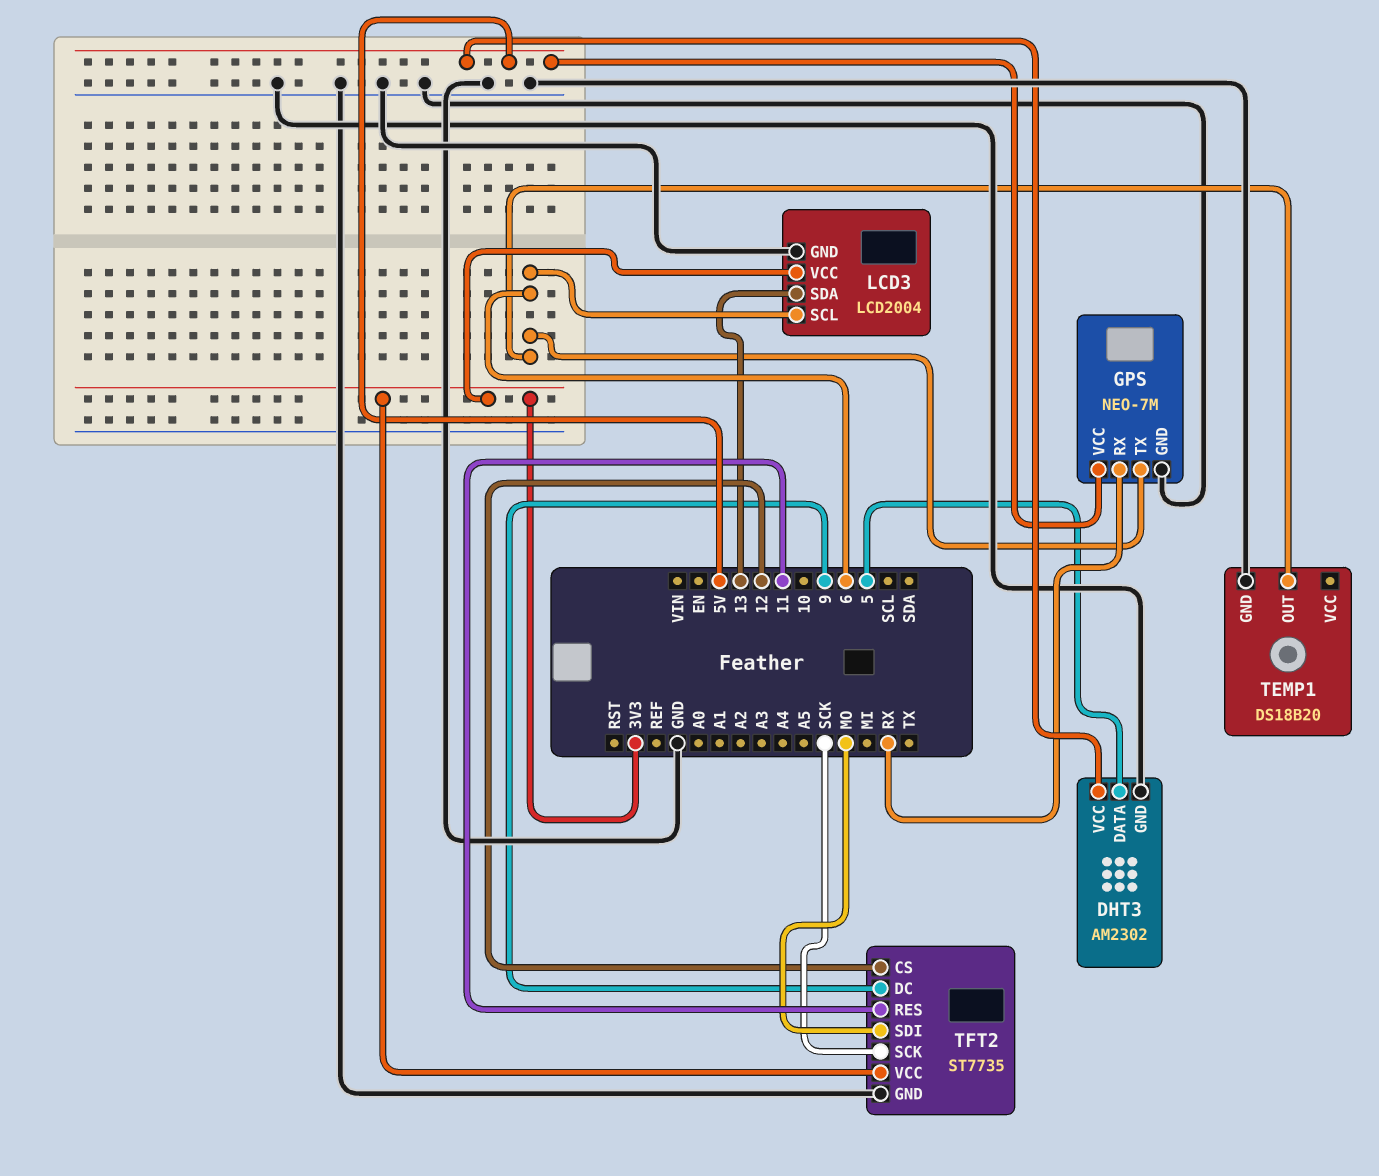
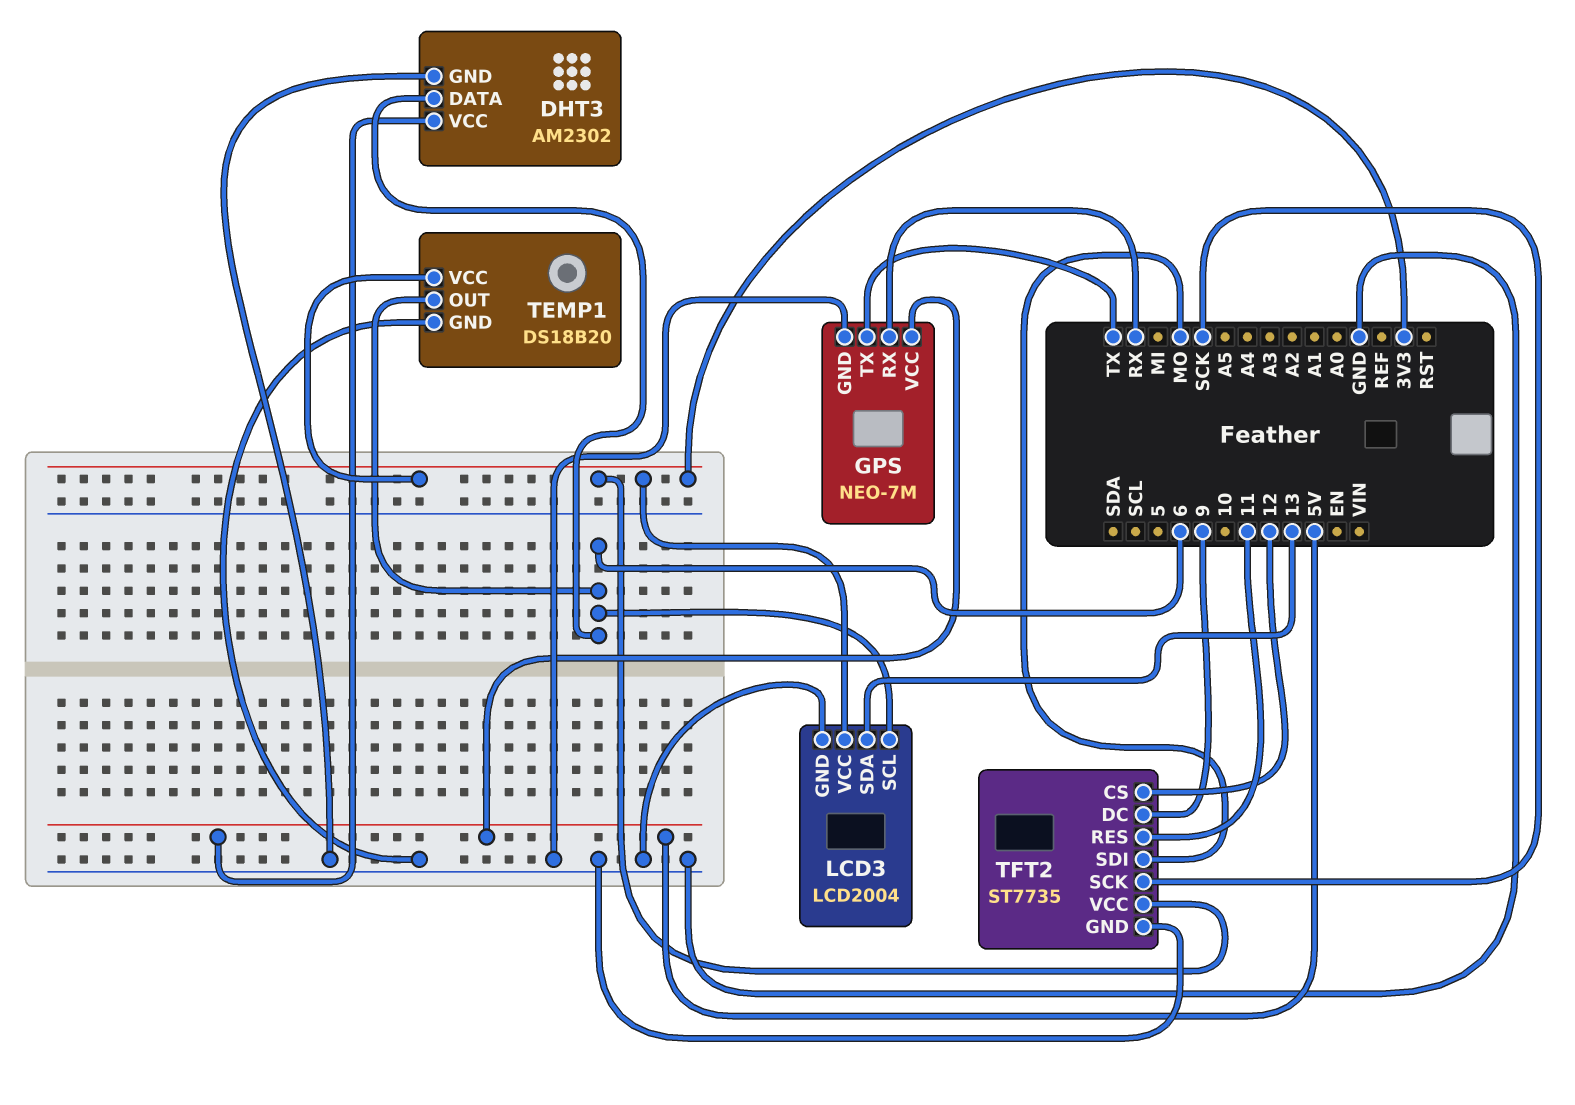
DHT3 pin DATA: 5 -> 6
GPS pin TX: 6 -> TX
TEMP1 pin VCC: none -> 3V3

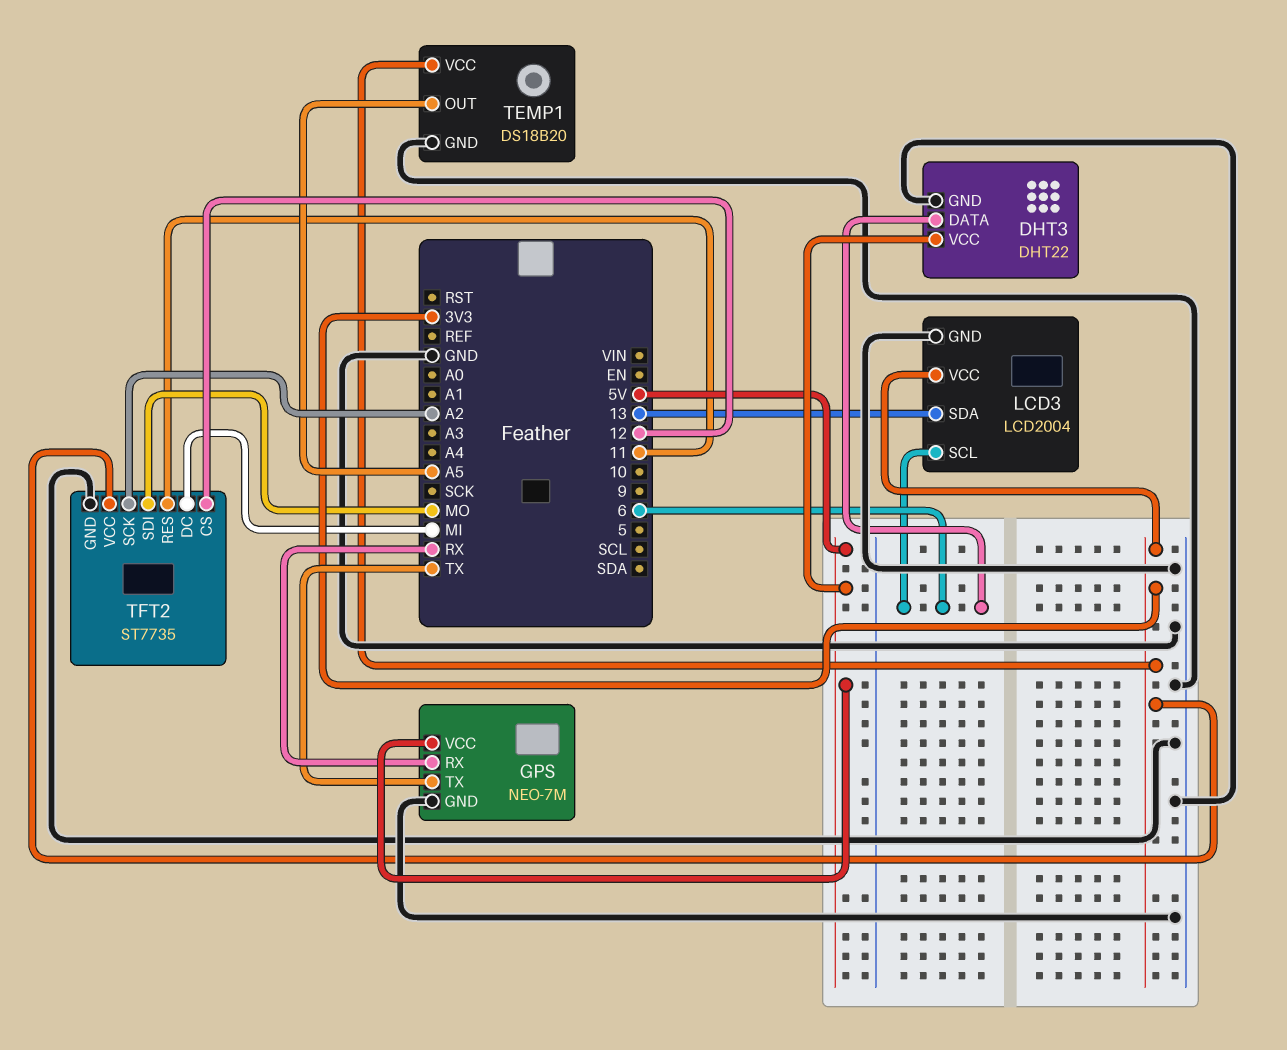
DHT3: AM2302 -> DHT22
TEMP1 pin OUT: 6 -> A5
TFT2 pin DC: 9 -> MI
TFT2 pin SCK: SCK -> A2

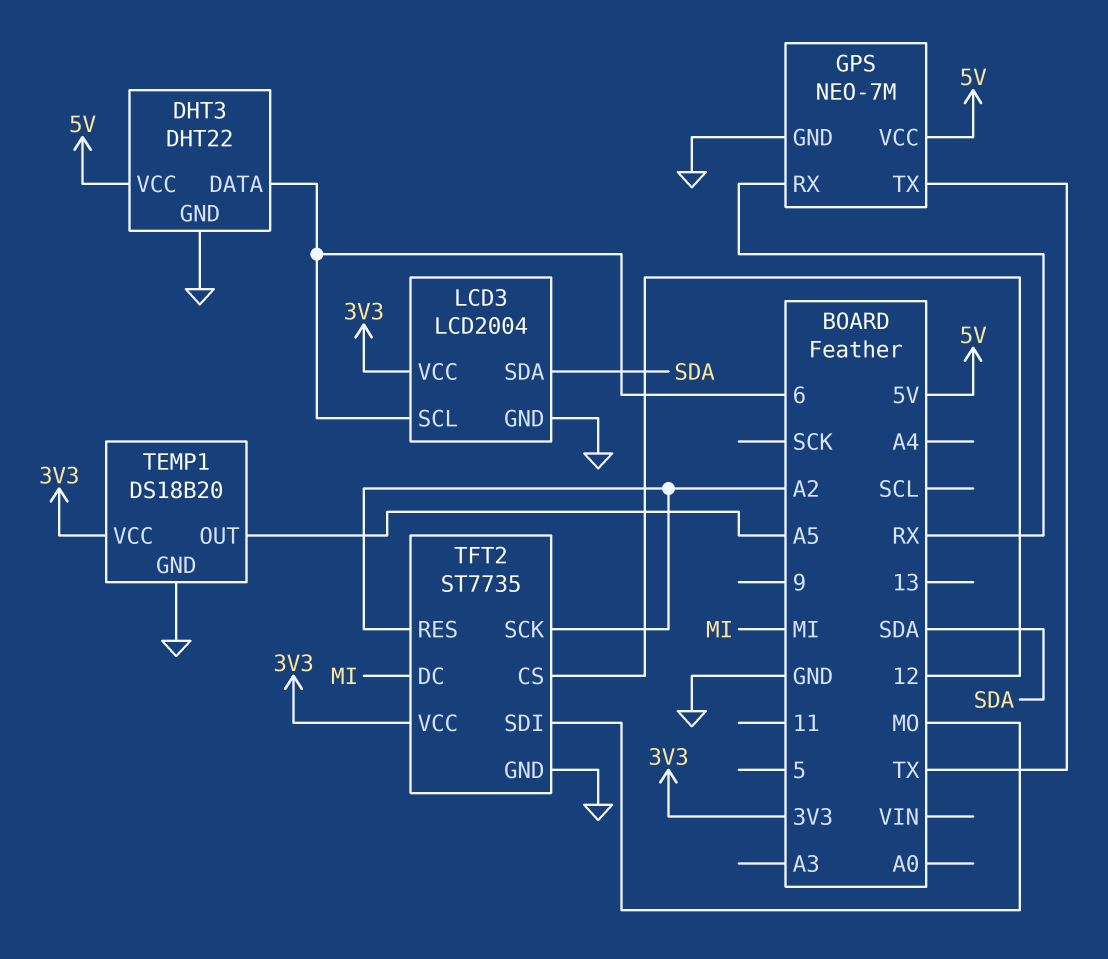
LCD3 pin SDA: 13 -> SDA
TFT2 pin RES: 11 -> A2

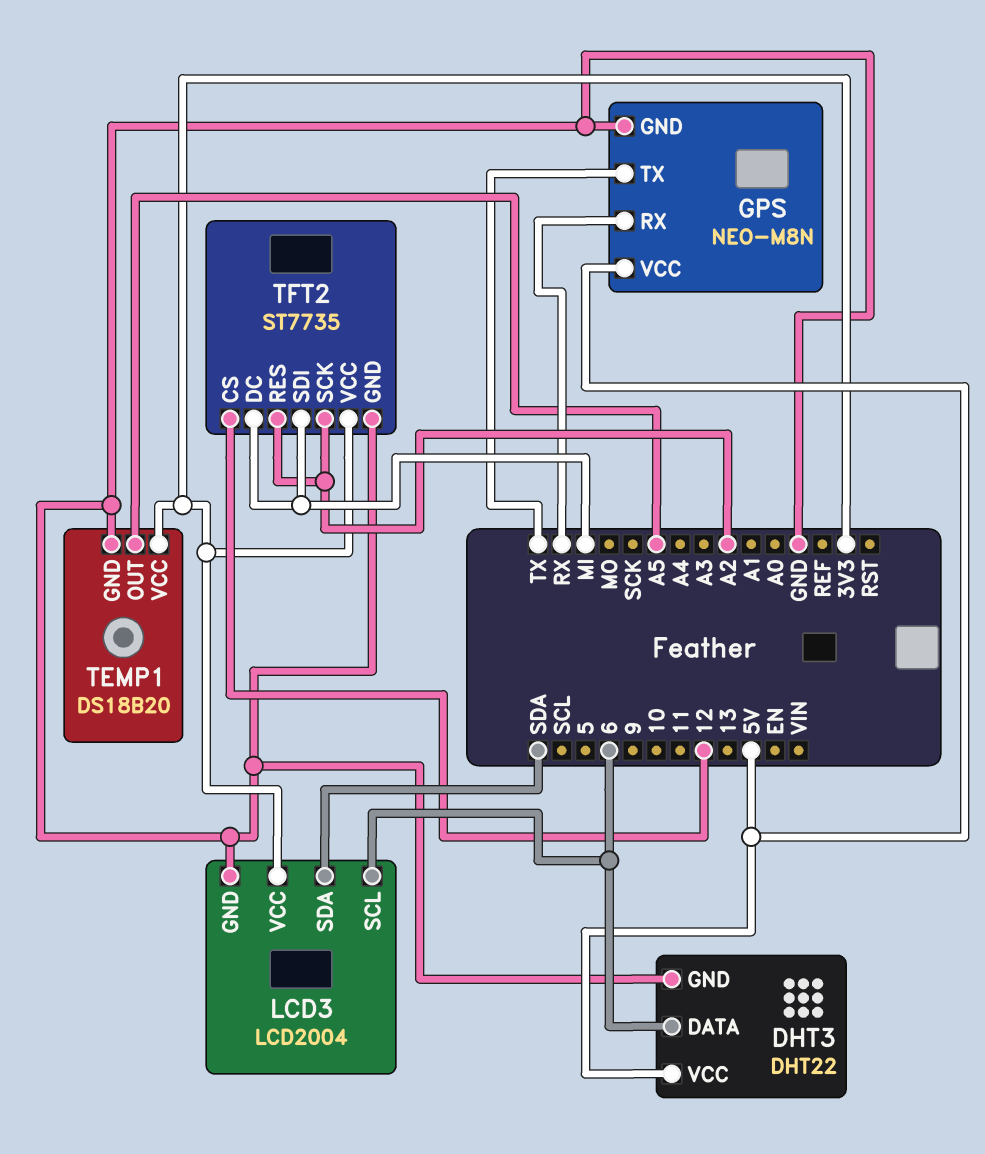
GPS: NEO-7M -> NEO-M8N
TFT2 pin SDI: MO -> MI

